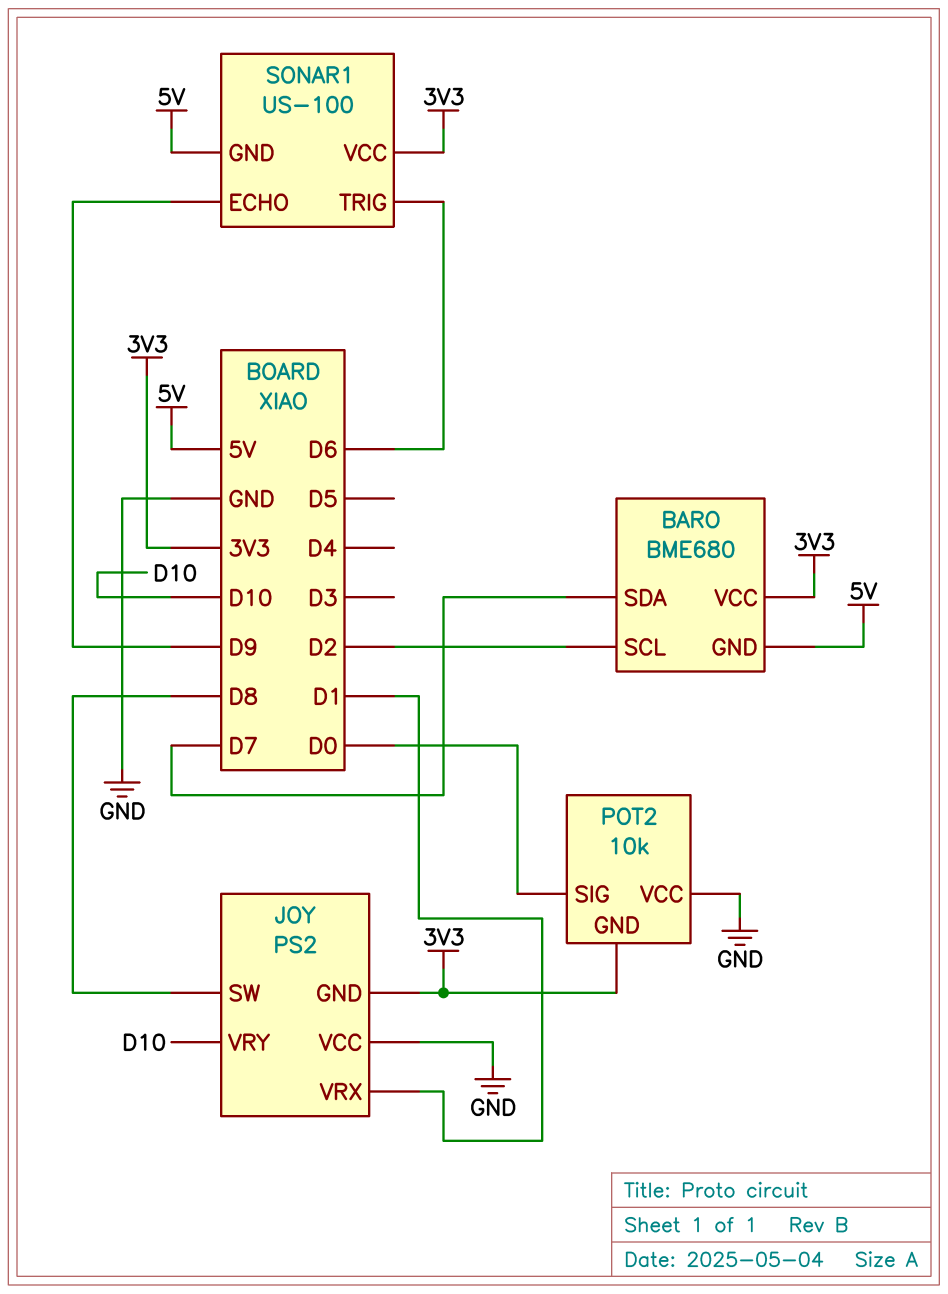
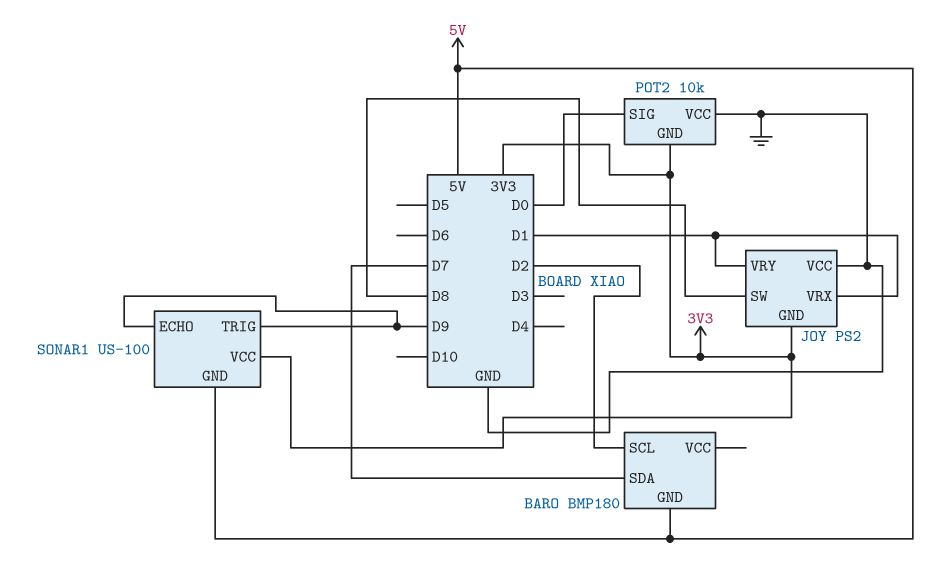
BARO: BME680 -> BMP180
BARO pin VCC: 3V3 -> none
JOY pin VRY: D10 -> D1
SONAR1 pin TRIG: D6 -> D9

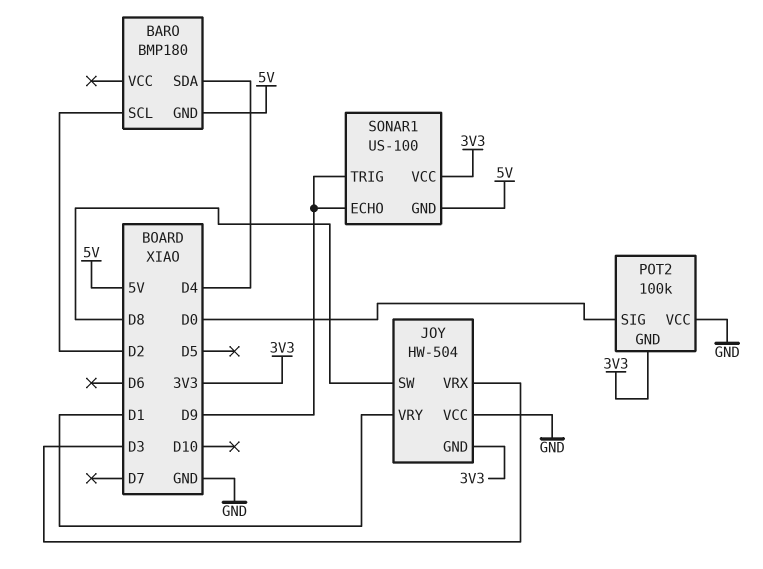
BARO pin SDA: D7 -> D4
JOY: PS2 -> HW-504
JOY pin VRX: D1 -> D3
POT2: 10k -> 100k

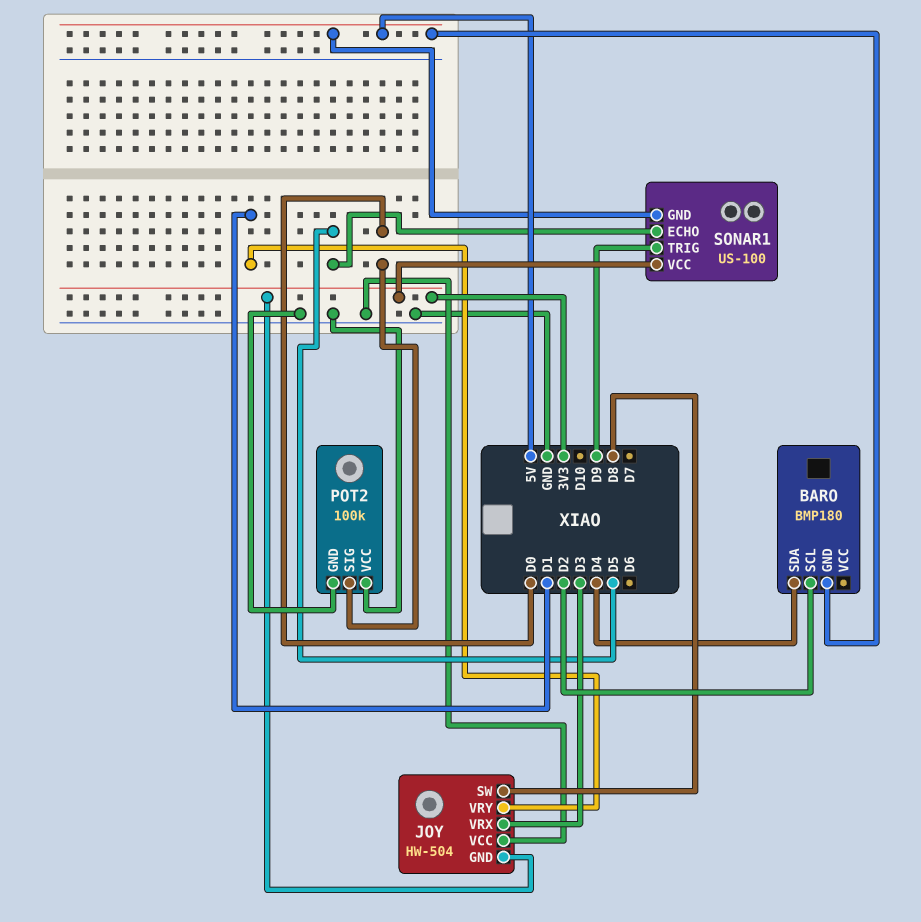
POT2 pin GND: 3V3 -> GND
SONAR1 pin ECHO: D9 -> D5

